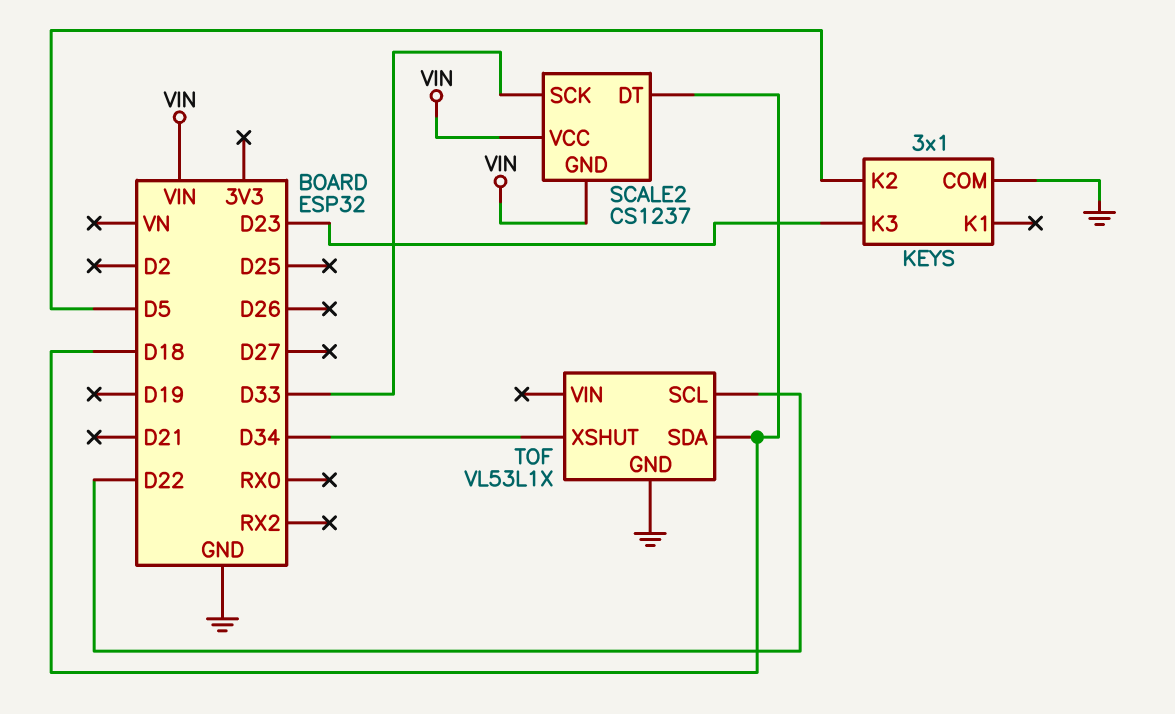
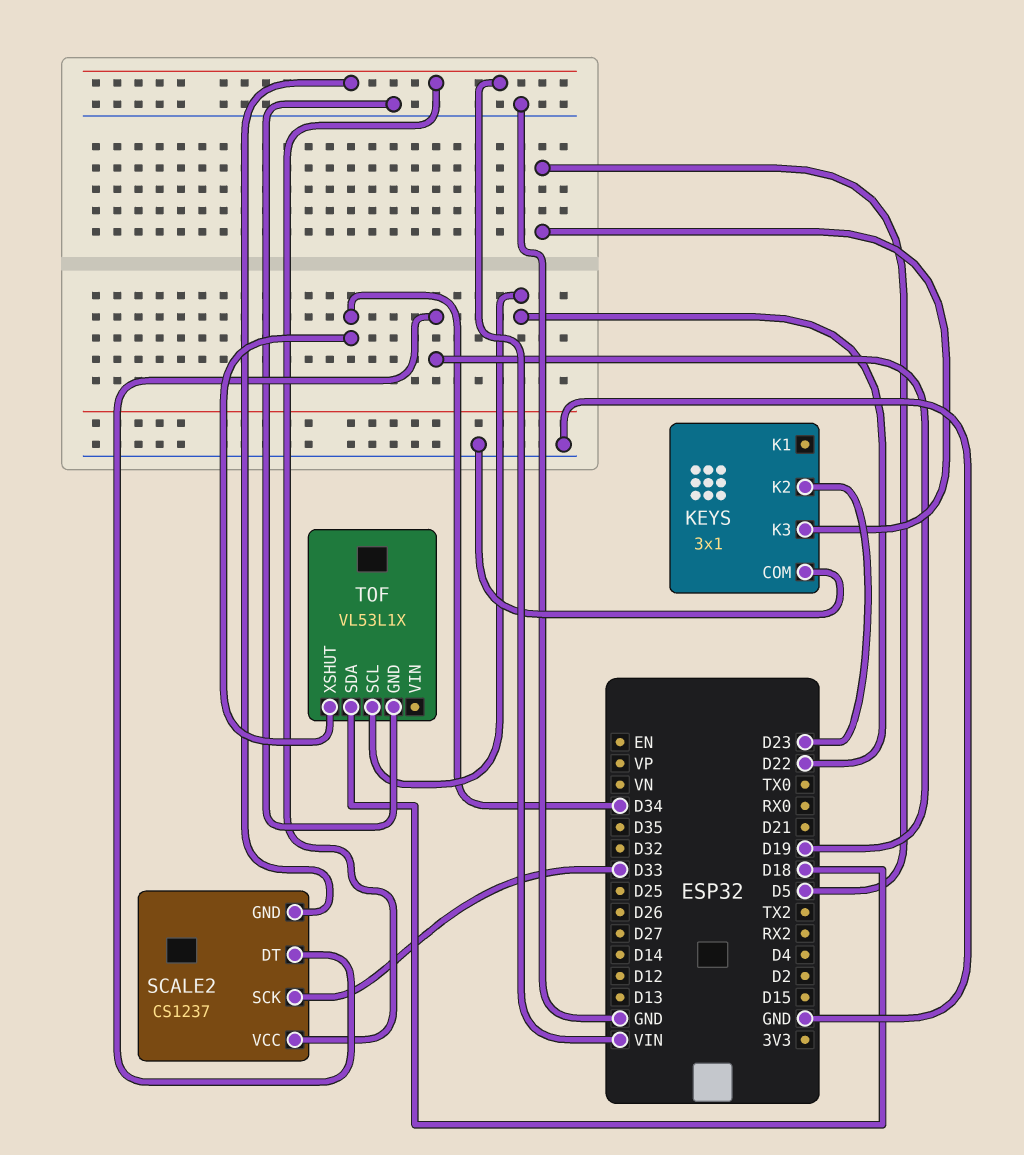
KEYS pin K2: D5 -> D23
KEYS pin K3: D23 -> D5
SCALE2 pin DT: D18 -> D19

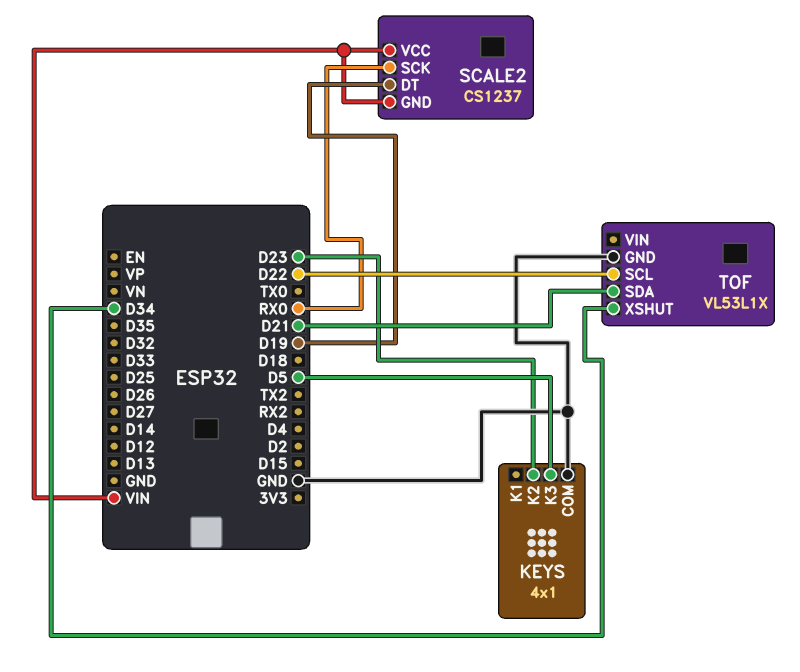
KEYS: 3x1 -> 4x1
SCALE2 pin SCK: D33 -> RX0
TOF pin SDA: D18 -> D21

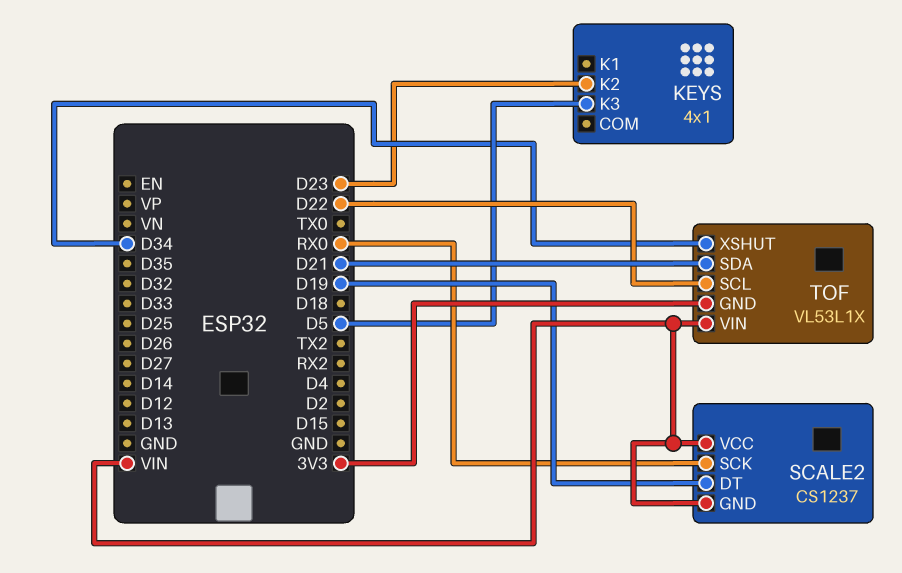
KEYS pin COM: GND -> none
TOF pin GND: GND -> 3V3
TOF pin VIN: none -> VIN

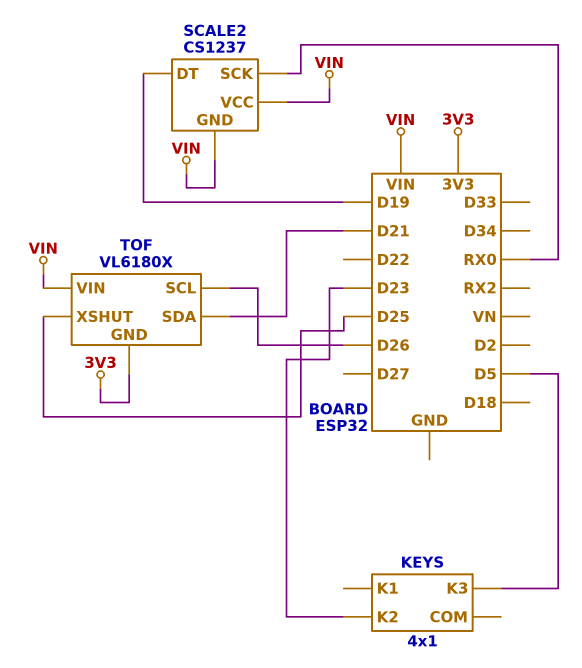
TOF: VL53L1X -> VL6180X
TOF pin SCL: D22 -> D26
TOF pin XSHUT: D34 -> D25

